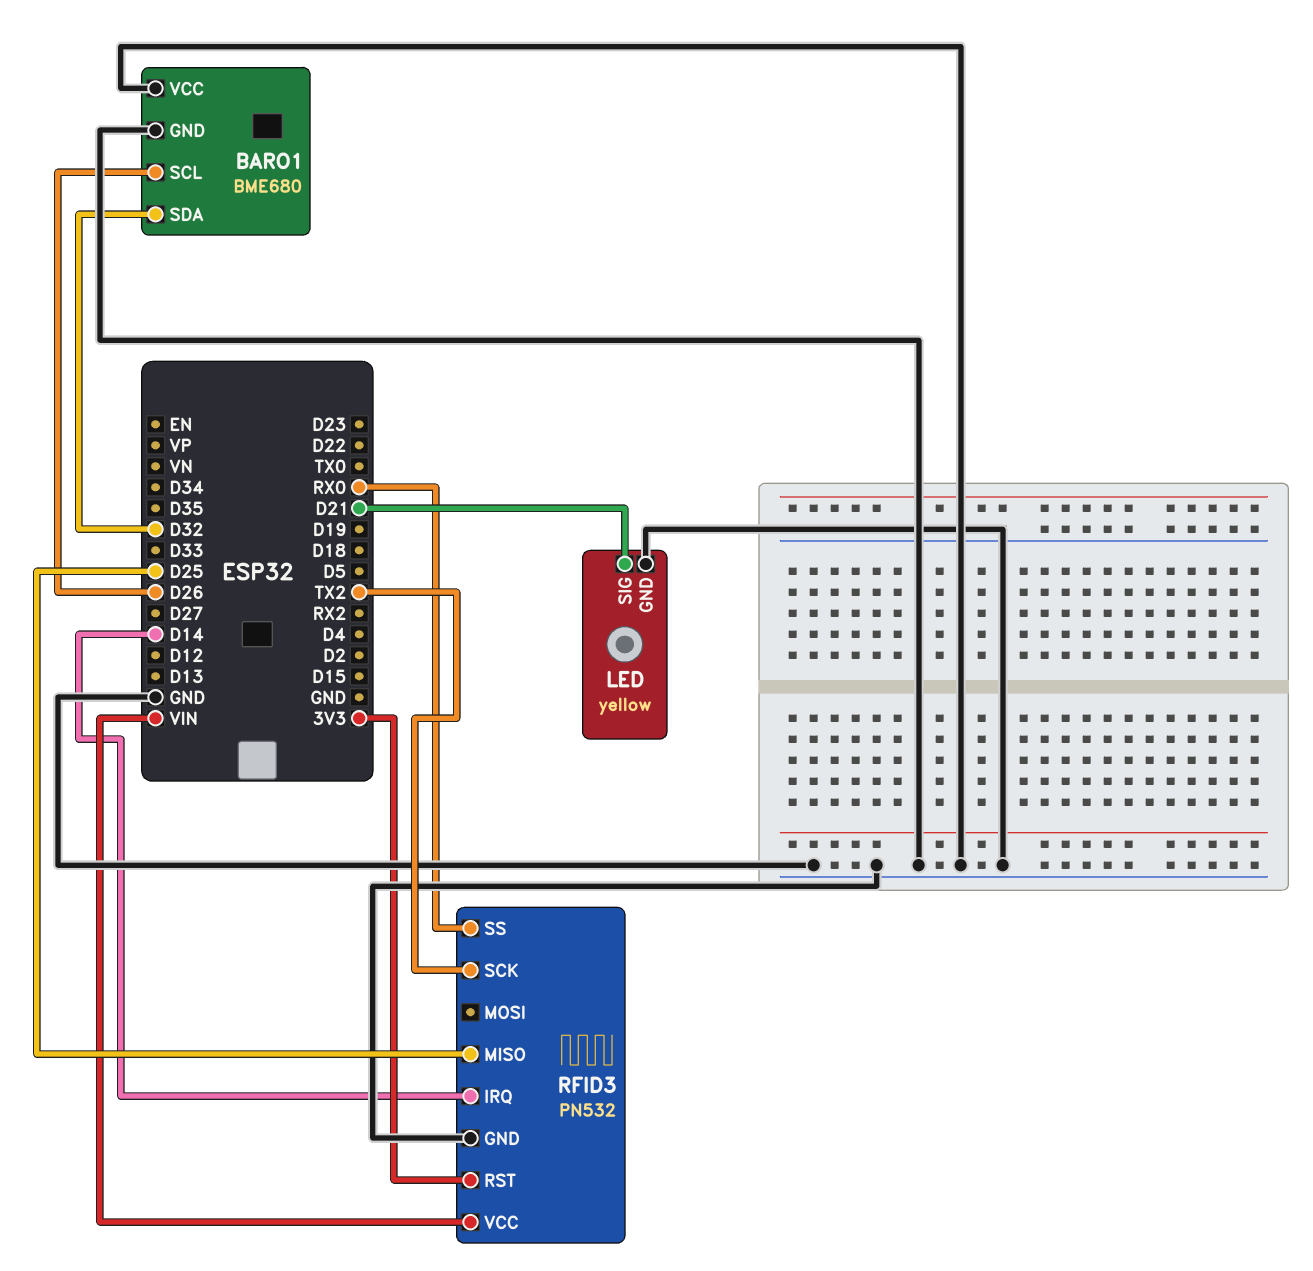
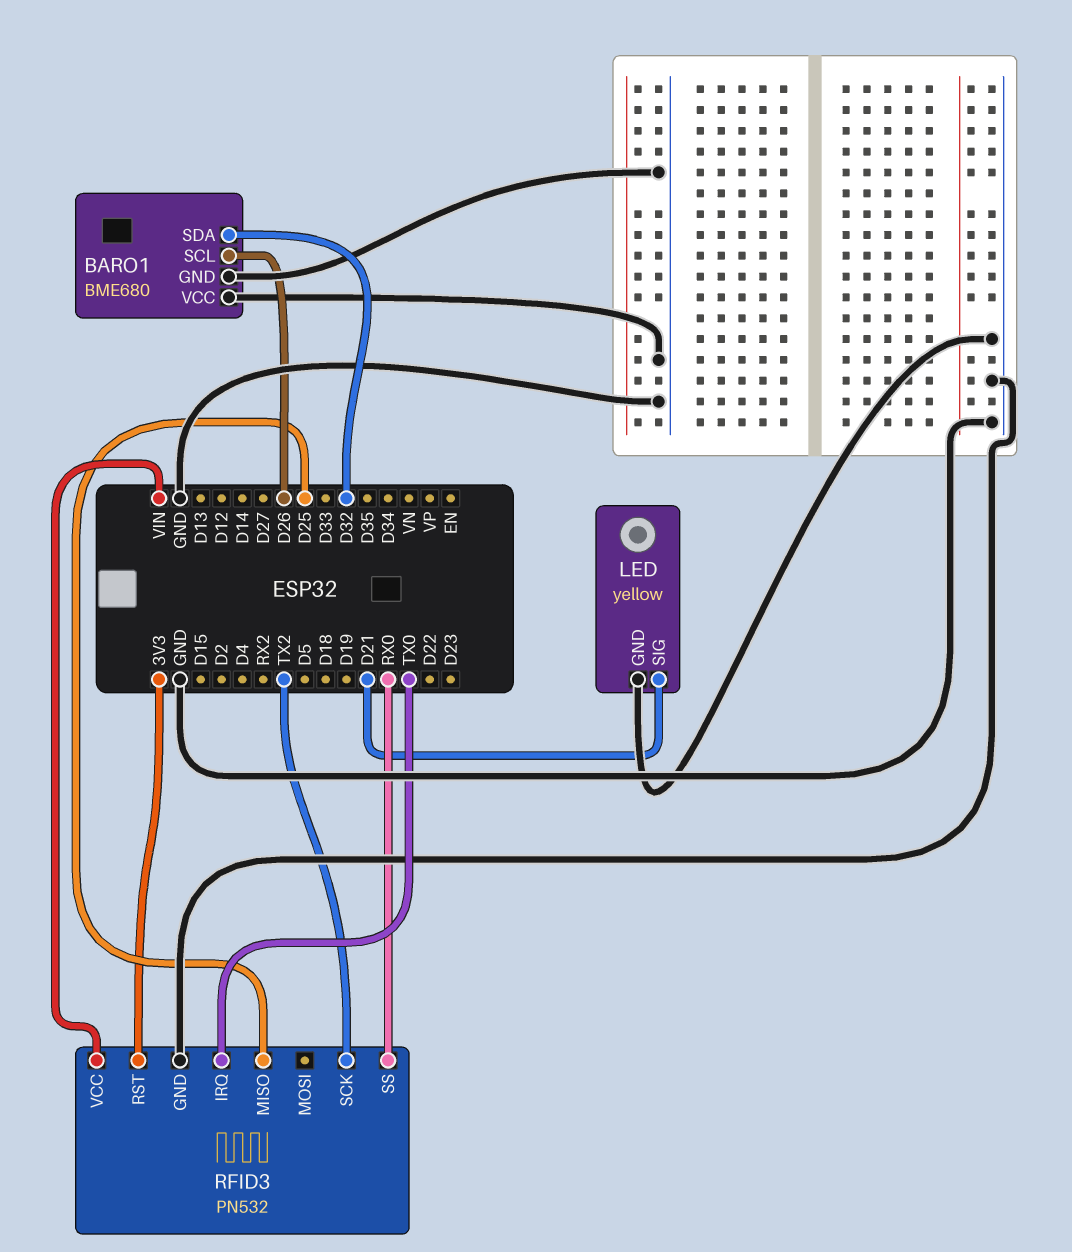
RFID3 pin IRQ: D14 -> TX0

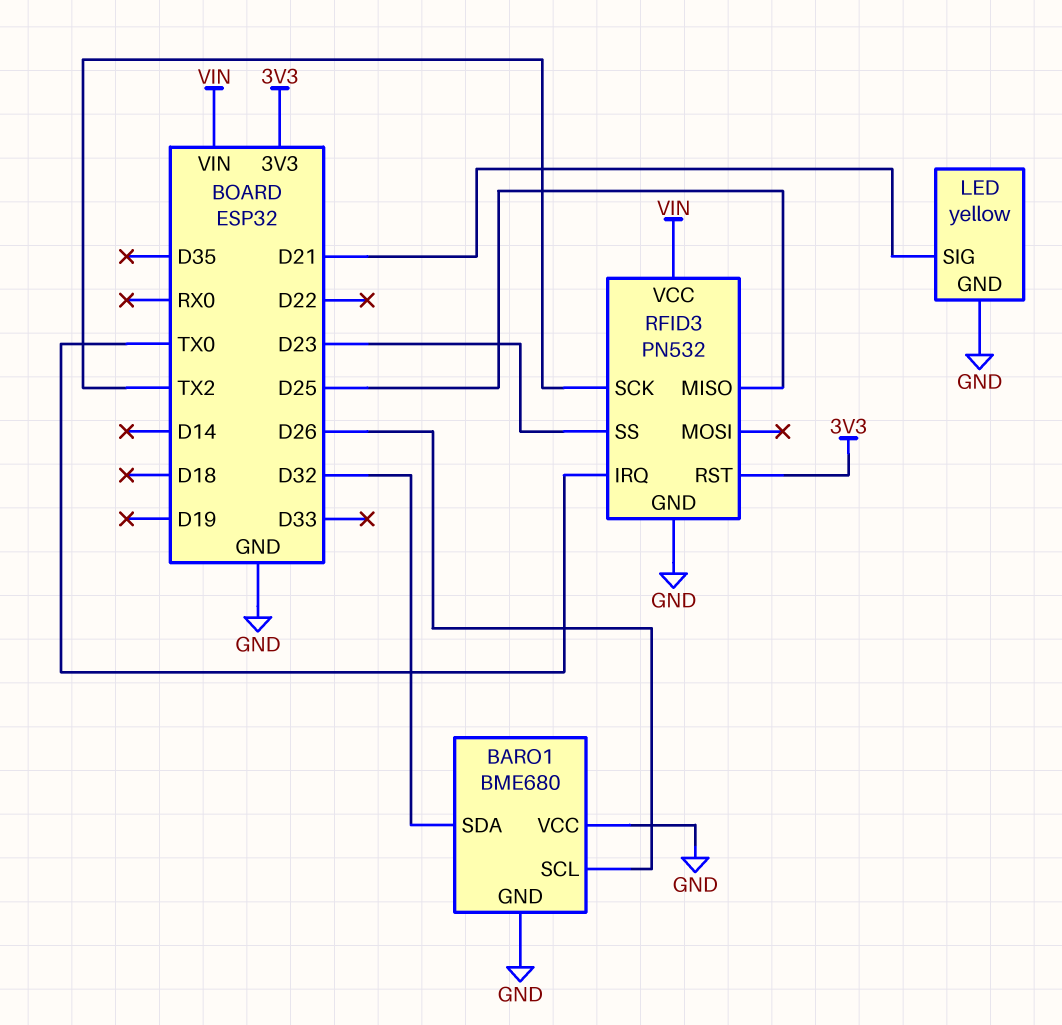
RFID3 pin SS: RX0 -> D23

